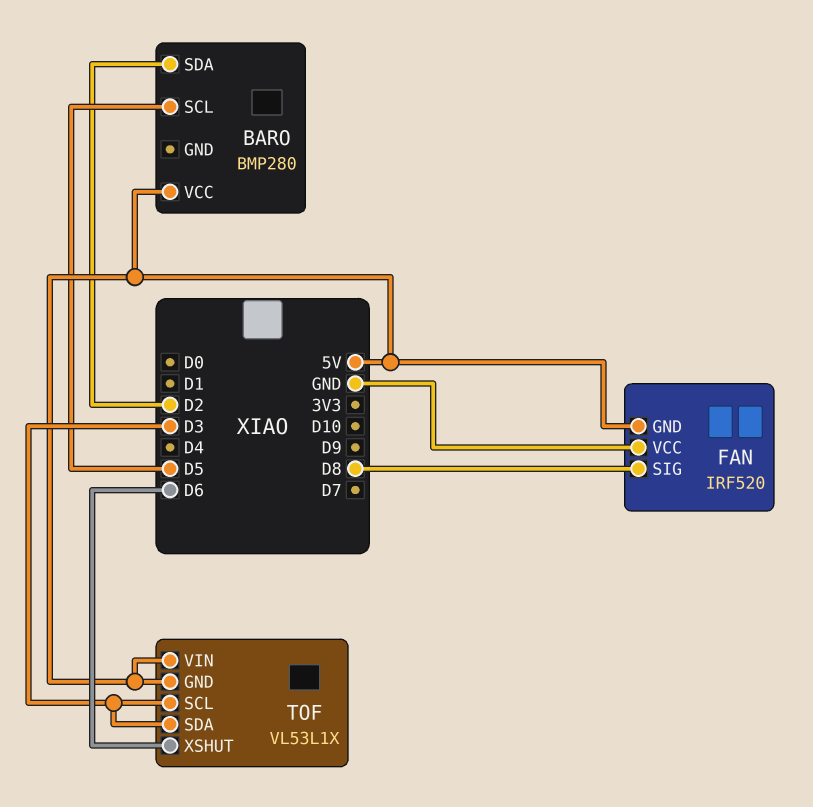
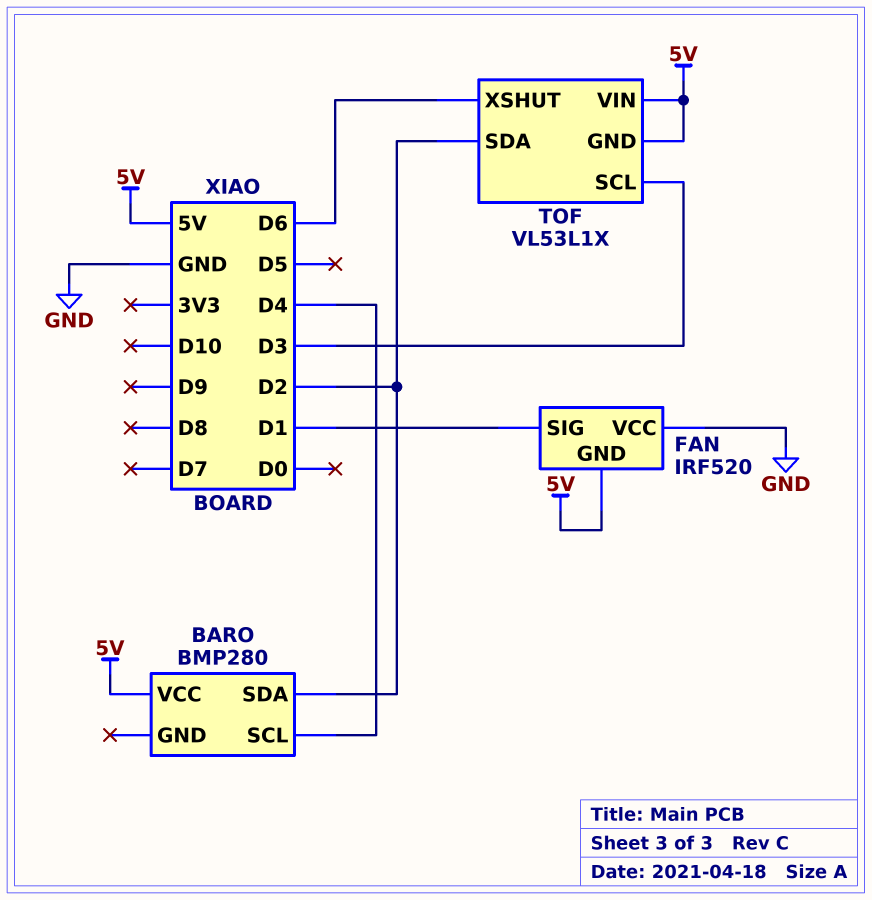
BARO pin SCL: D5 -> D4
FAN pin SIG: D8 -> D1
TOF pin SDA: D3 -> D2

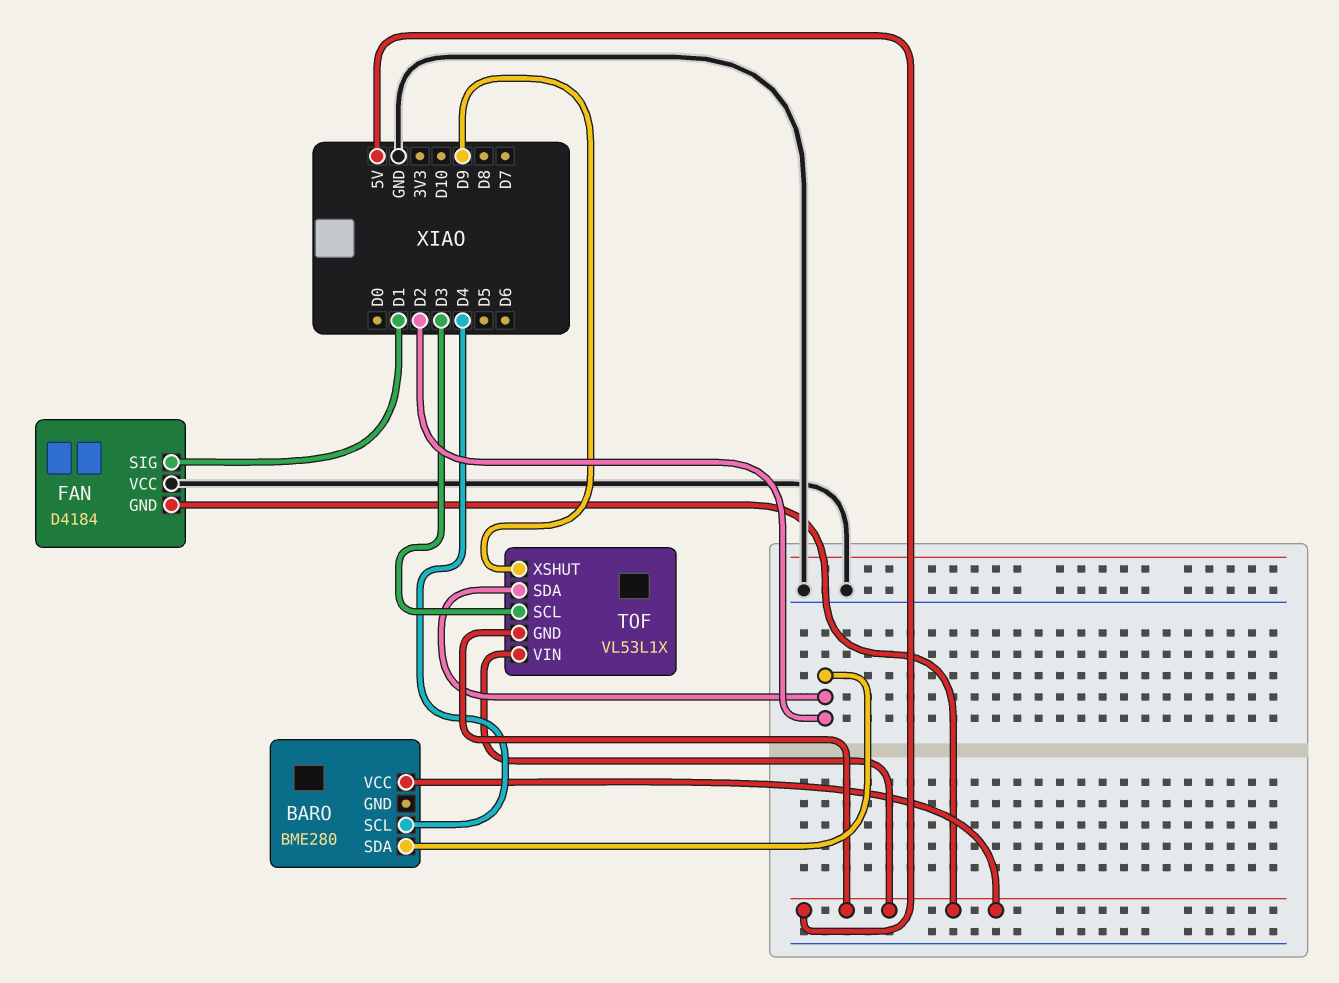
BARO: BMP280 -> BME280
FAN: IRF520 -> D4184
TOF pin XSHUT: D6 -> D9

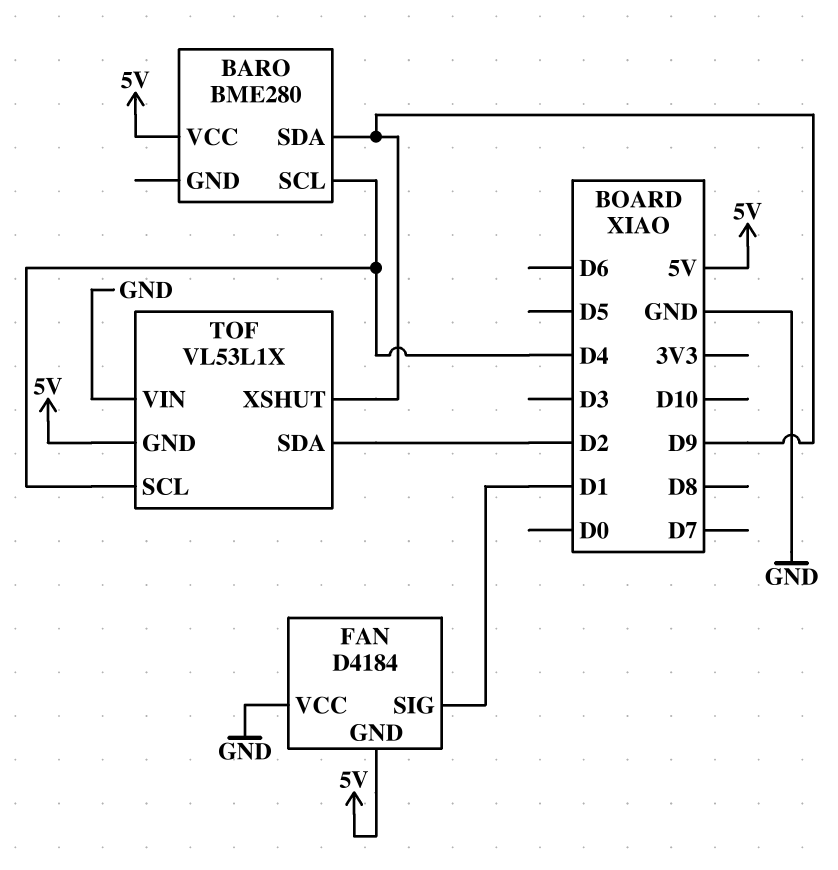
BARO pin SDA: D2 -> D9
TOF pin SCL: D3 -> D4
TOF pin VIN: 5V -> GND

